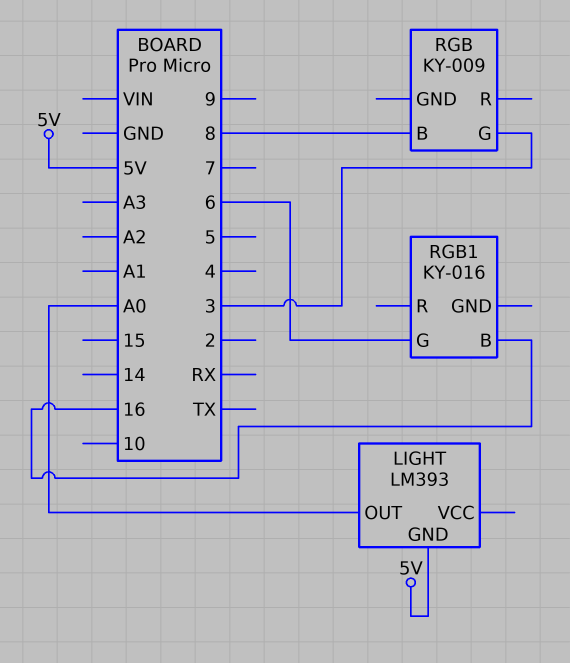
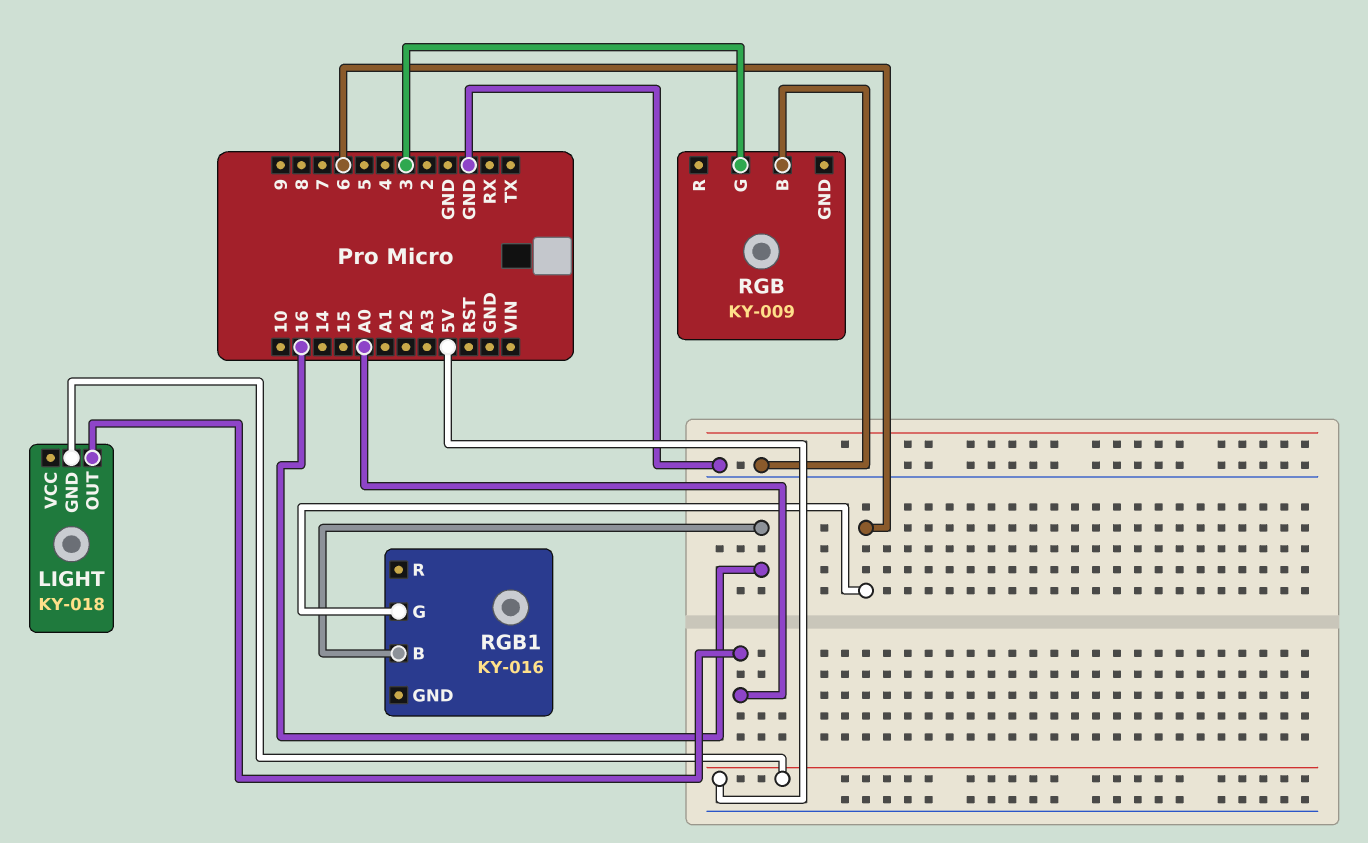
LIGHT: LM393 -> KY-018
RGB pin B: 8 -> GND

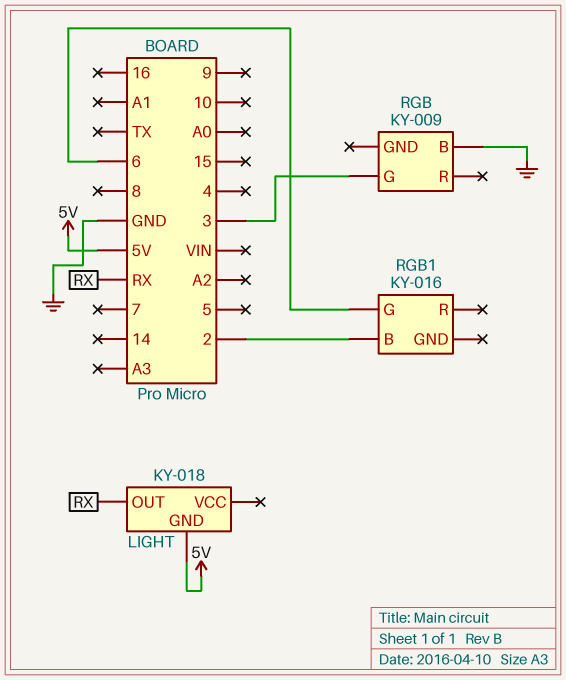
LIGHT pin OUT: A0 -> RX
RGB1 pin B: 16 -> 2

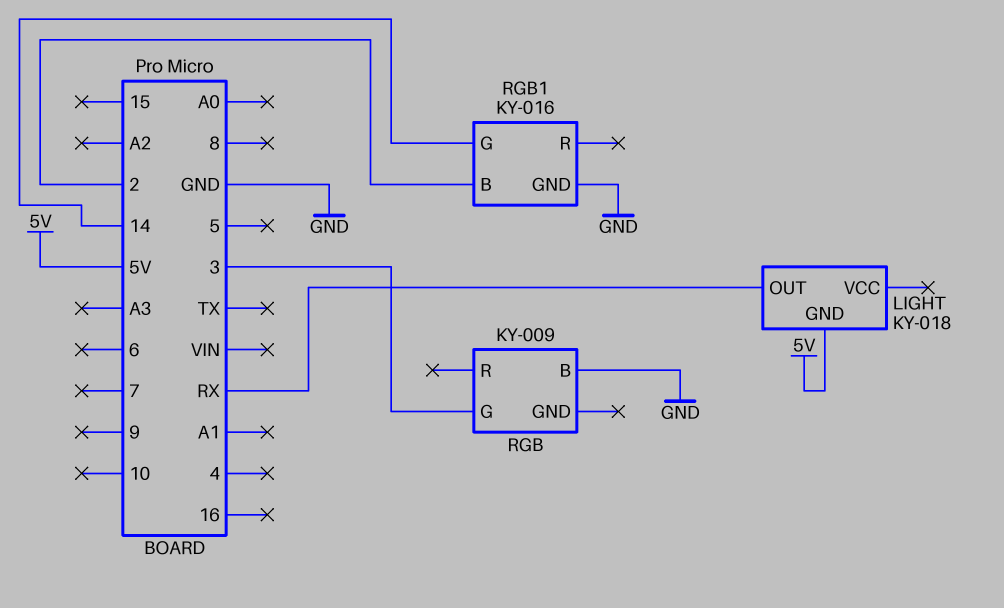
RGB1 pin G: 6 -> 14
RGB1 pin GND: none -> GND

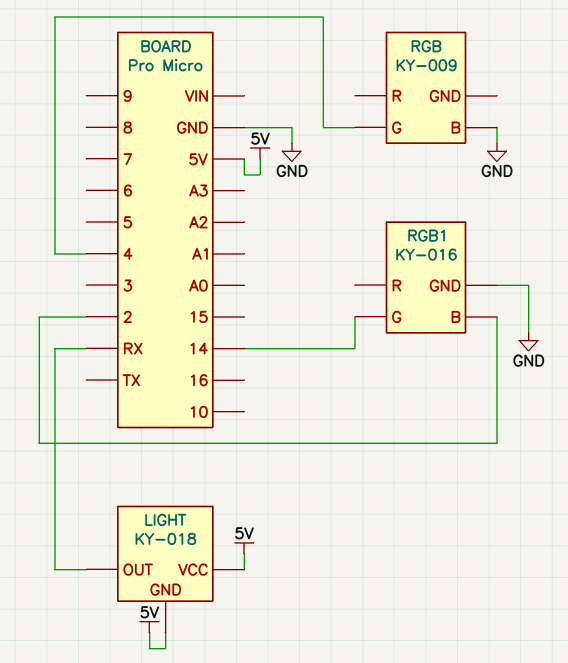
LIGHT pin VCC: none -> 5V
RGB pin G: 3 -> 4

